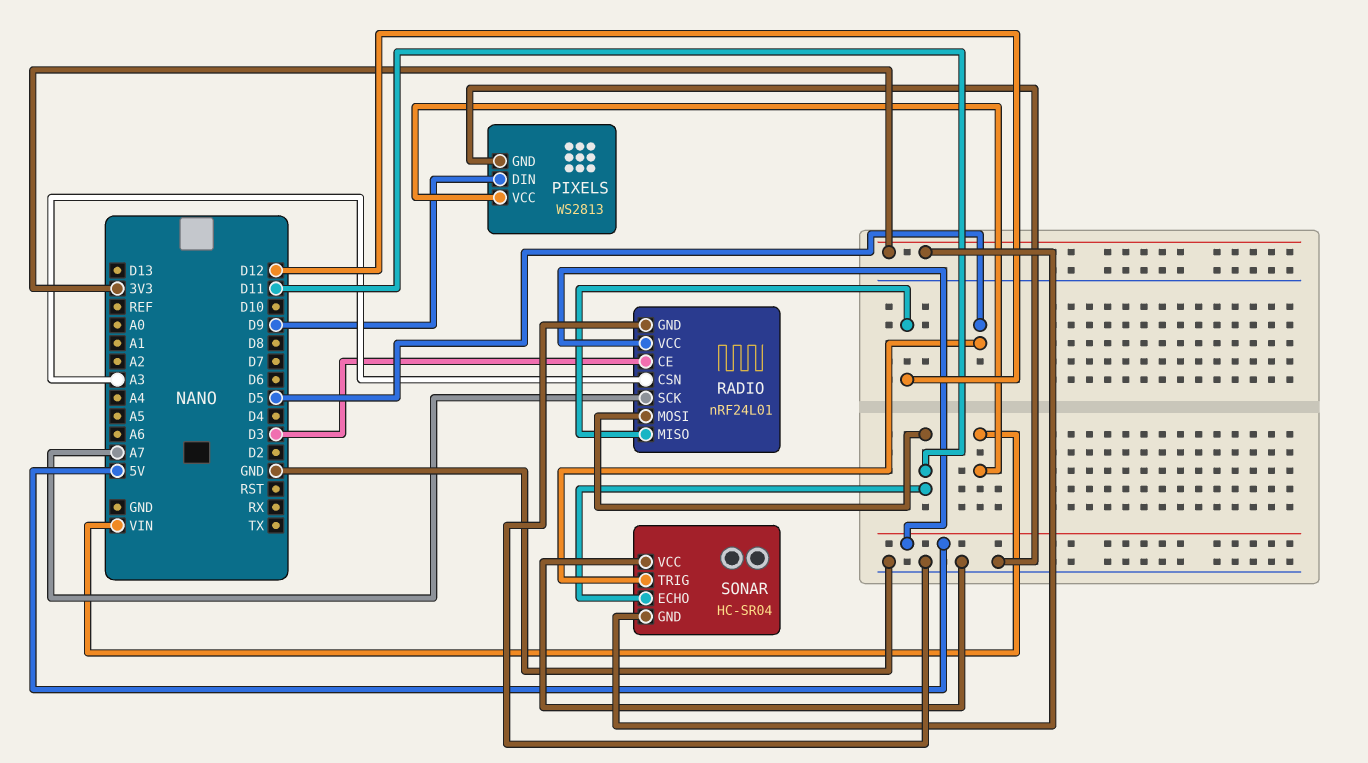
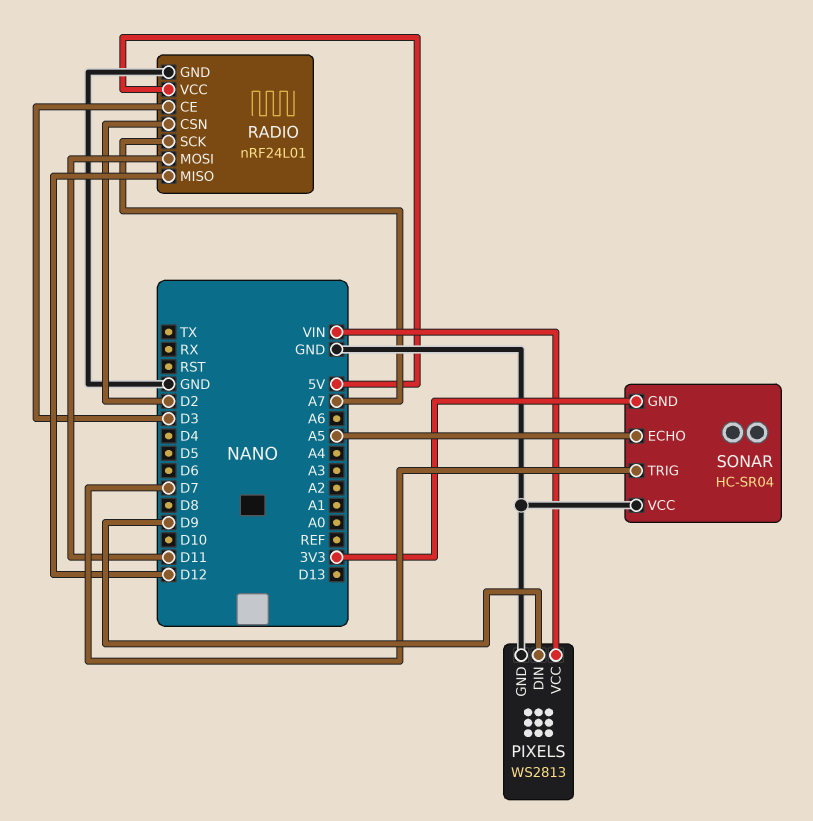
RADIO pin CSN: A3 -> D2
SONAR pin ECHO: D11 -> A5
SONAR pin TRIG: D5 -> D7

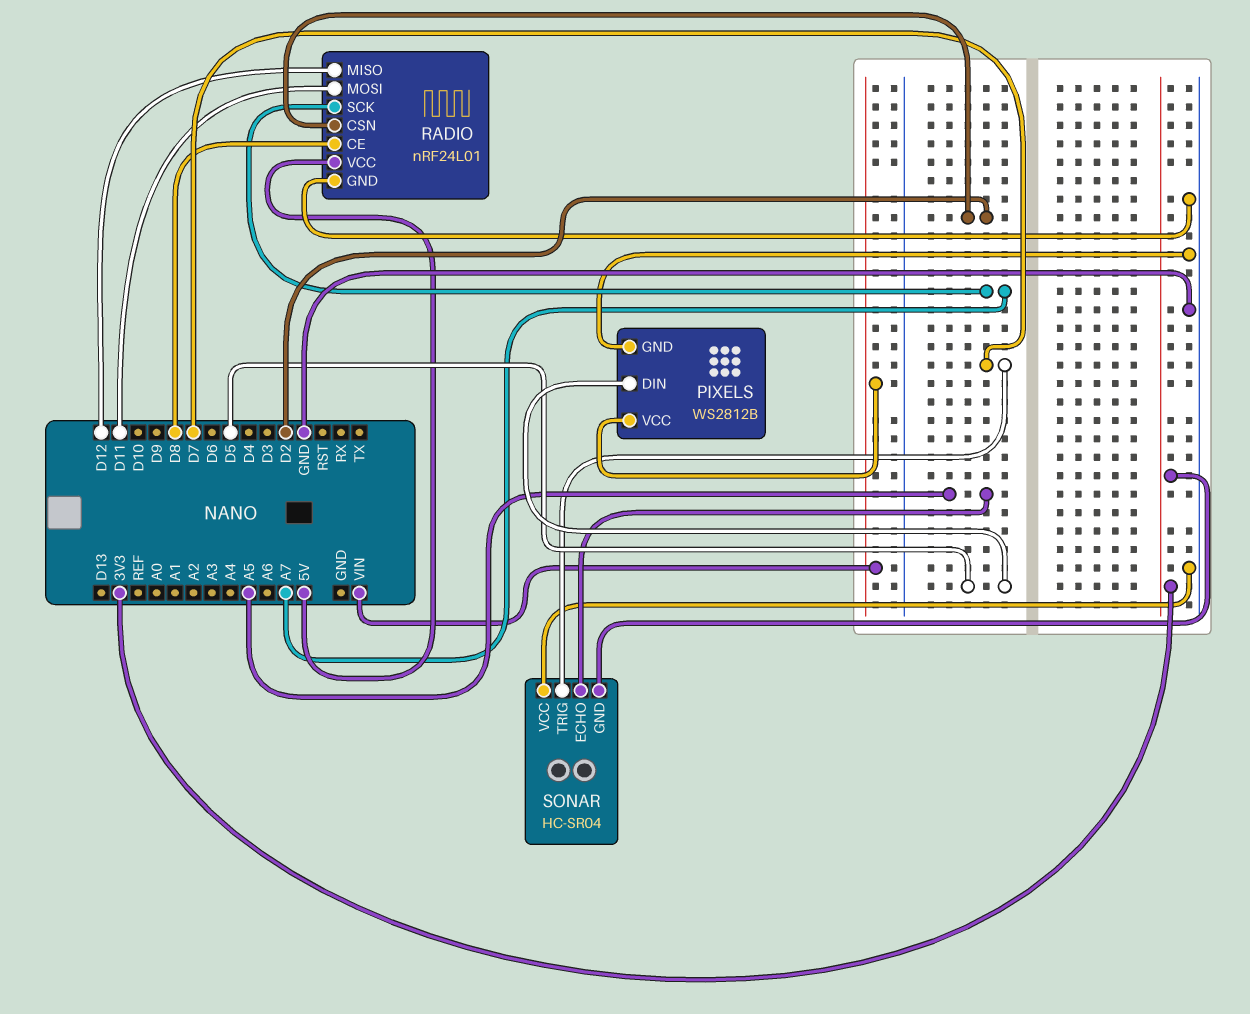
PIXELS: WS2813 -> WS2812B
PIXELS pin DIN: D9 -> D5
RADIO pin CE: D3 -> D8

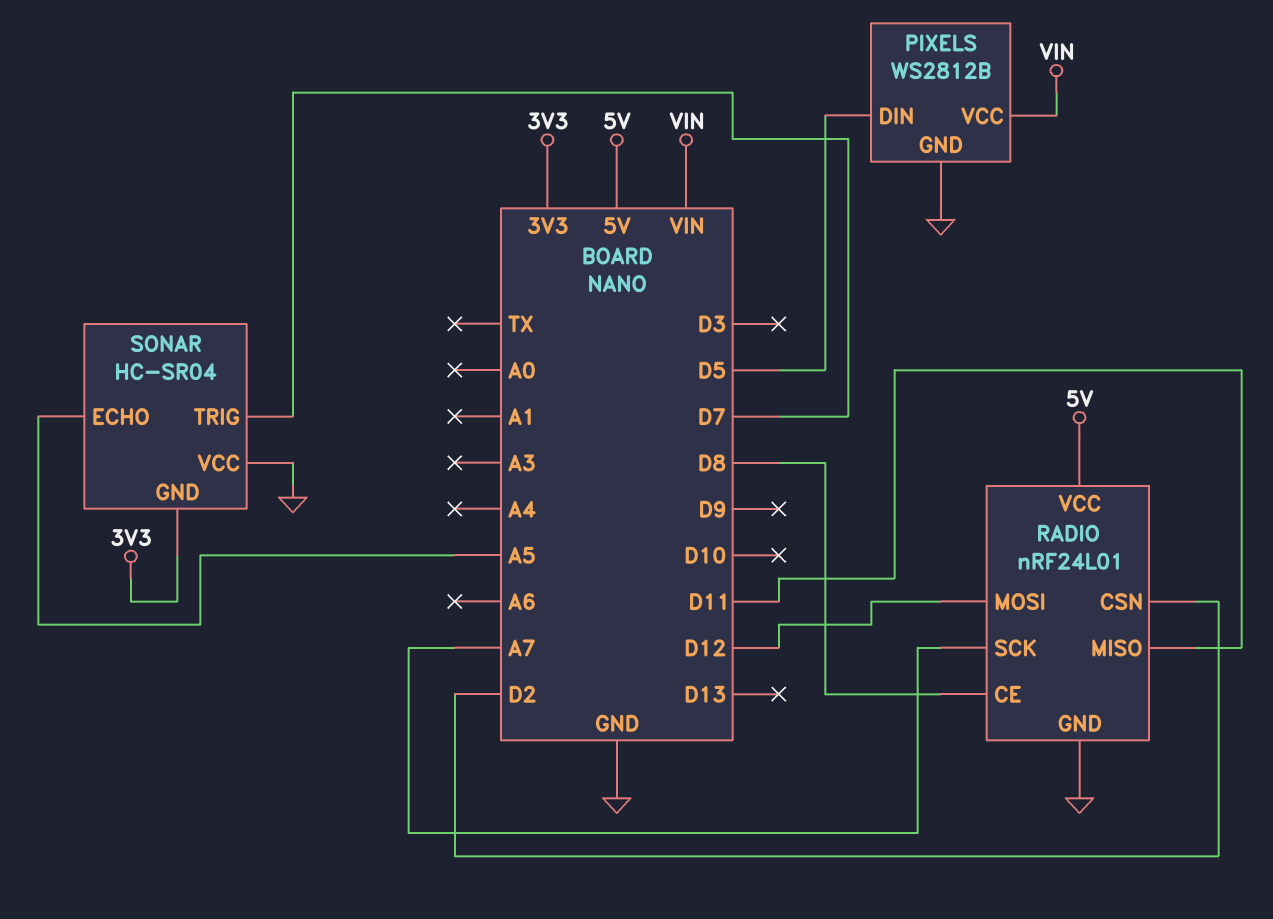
RADIO pin MISO: D12 -> D11
RADIO pin MOSI: D11 -> D12

